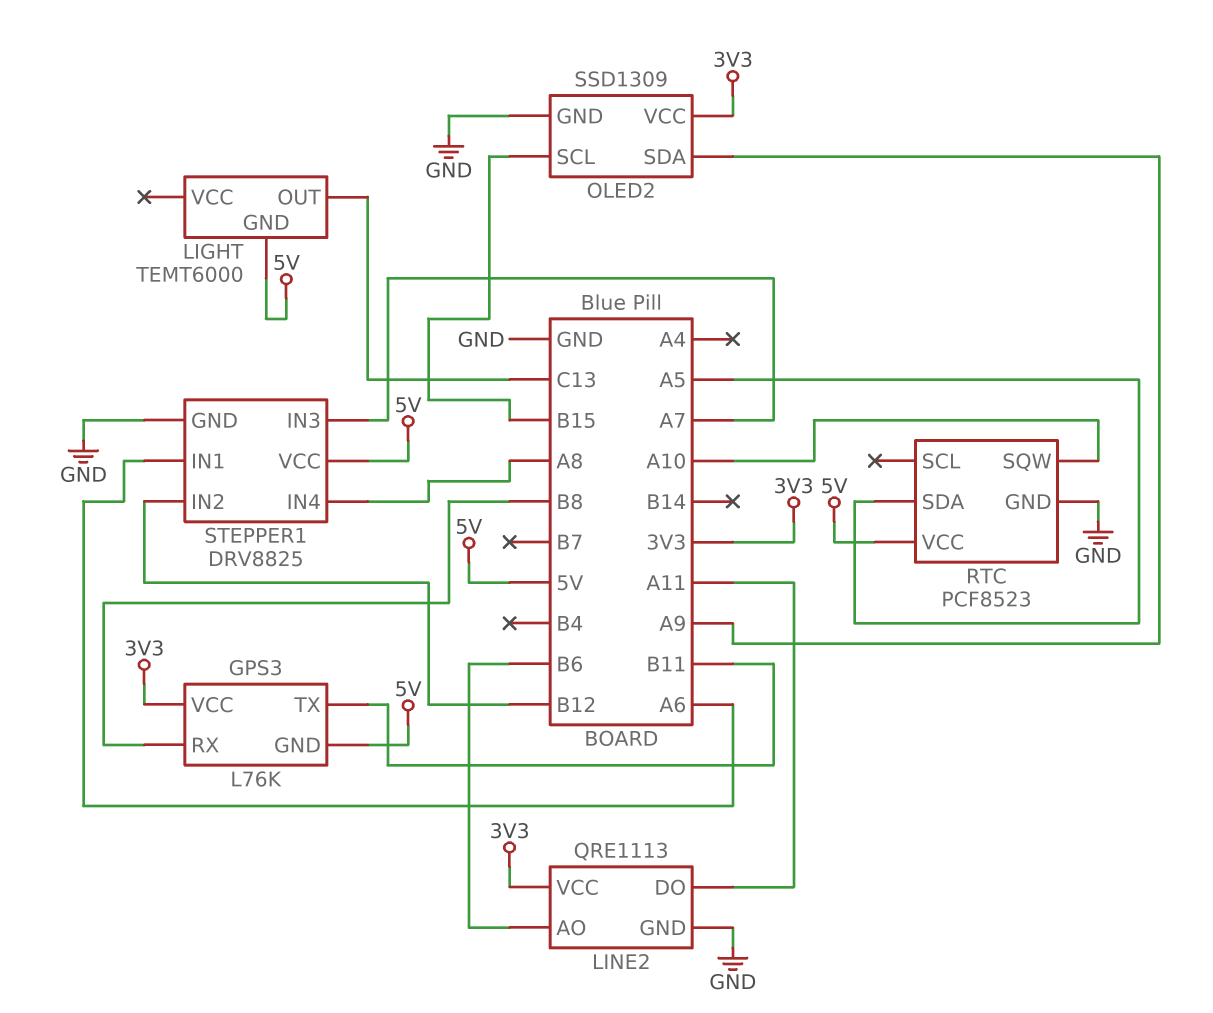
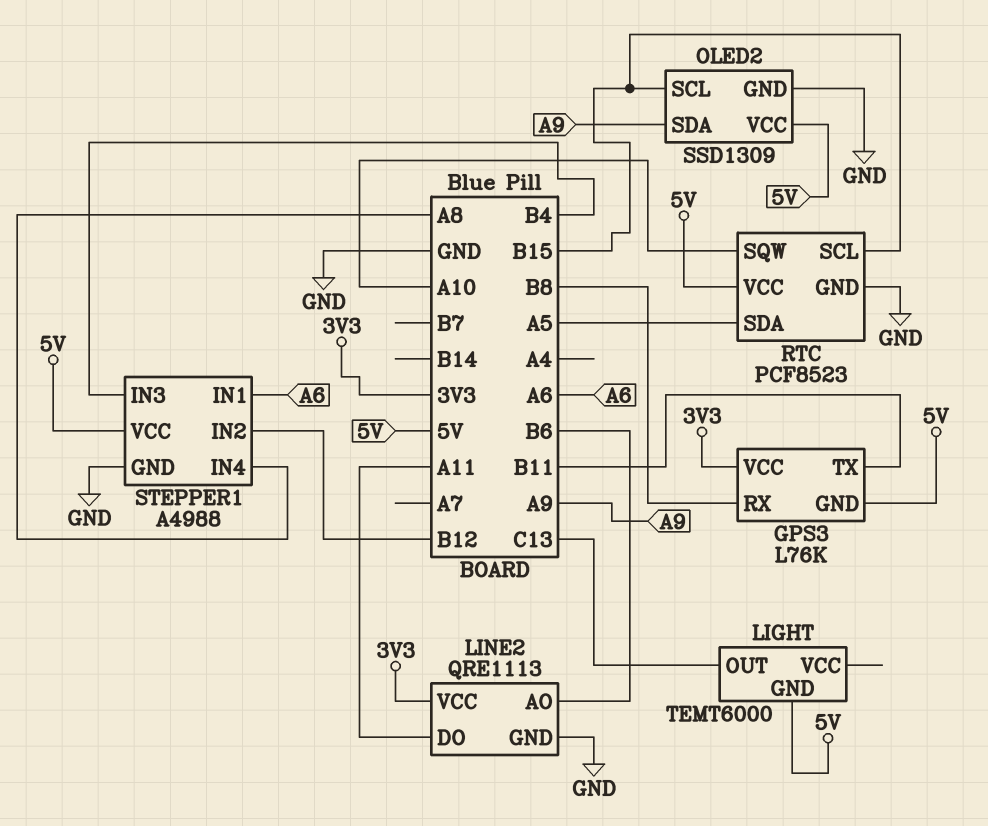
OLED2 pin VCC: 3V3 -> 5V
RTC pin SCL: none -> B15
STEPPER1: DRV8825 -> A4988
STEPPER1 pin IN3: A7 -> B4

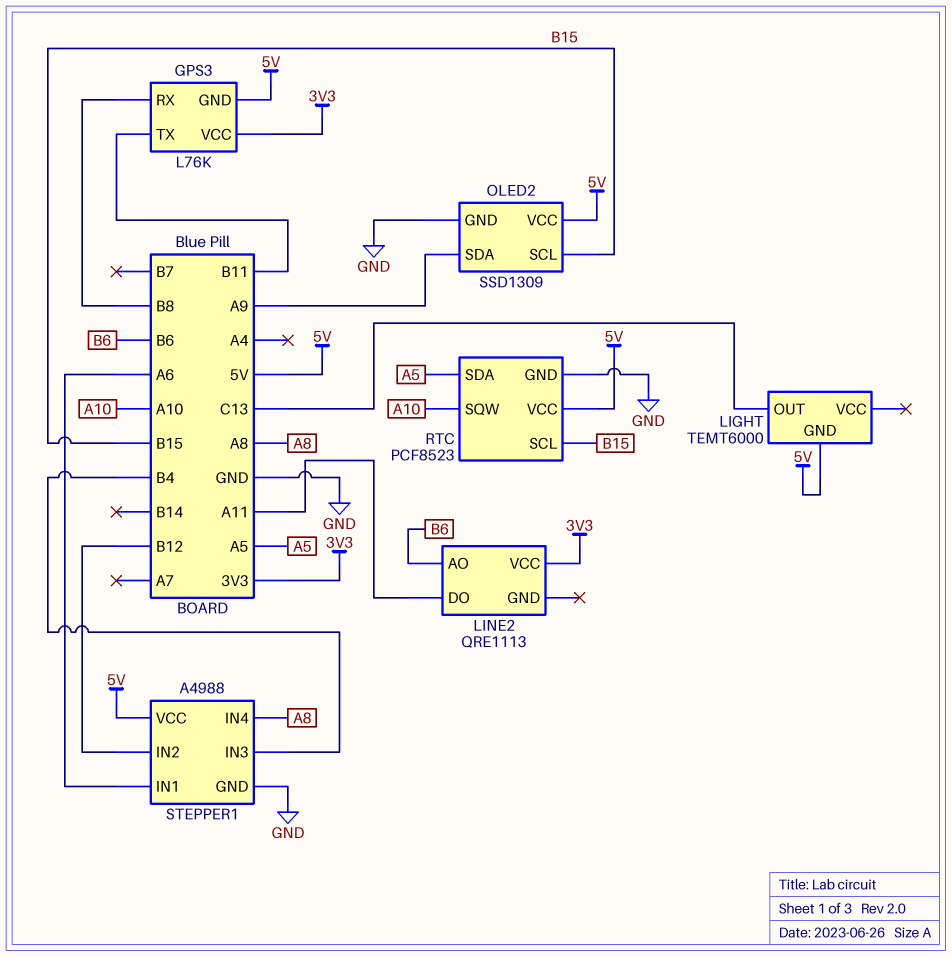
LINE2 pin GND: GND -> none

